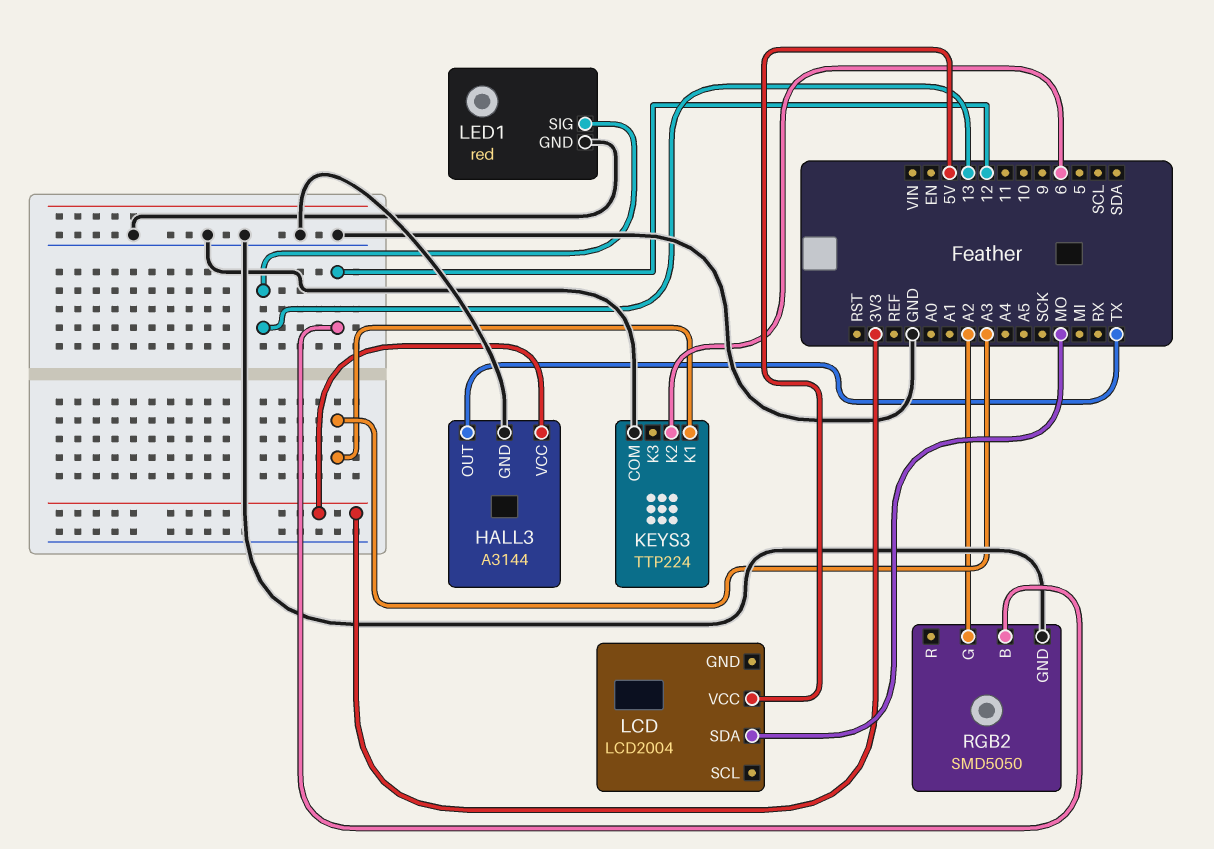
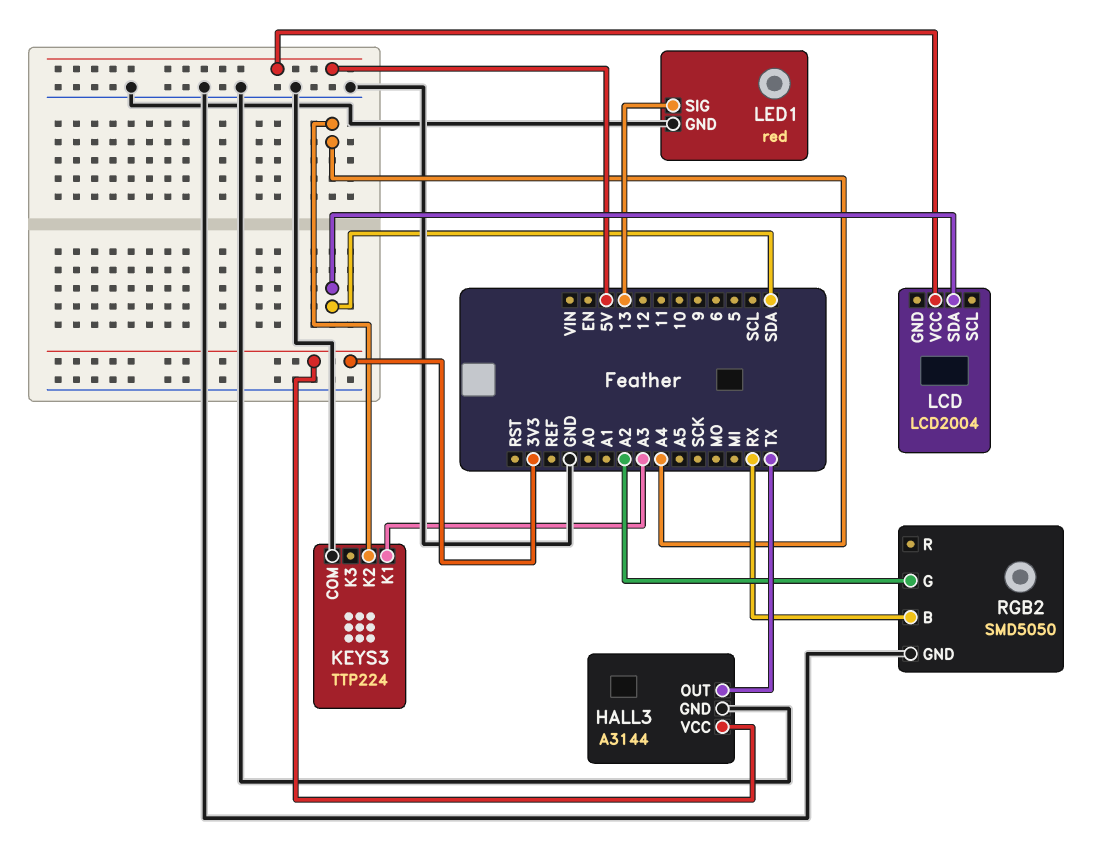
KEYS3 pin K2: 6 -> A4
LCD pin SDA: MO -> SDA
RGB2 pin B: 12 -> RX

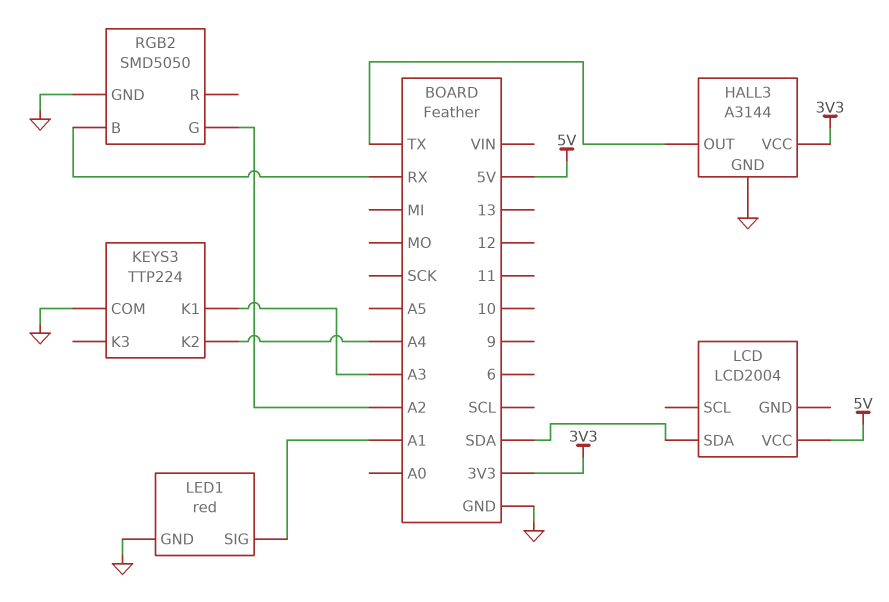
LED1 pin SIG: 13 -> A1

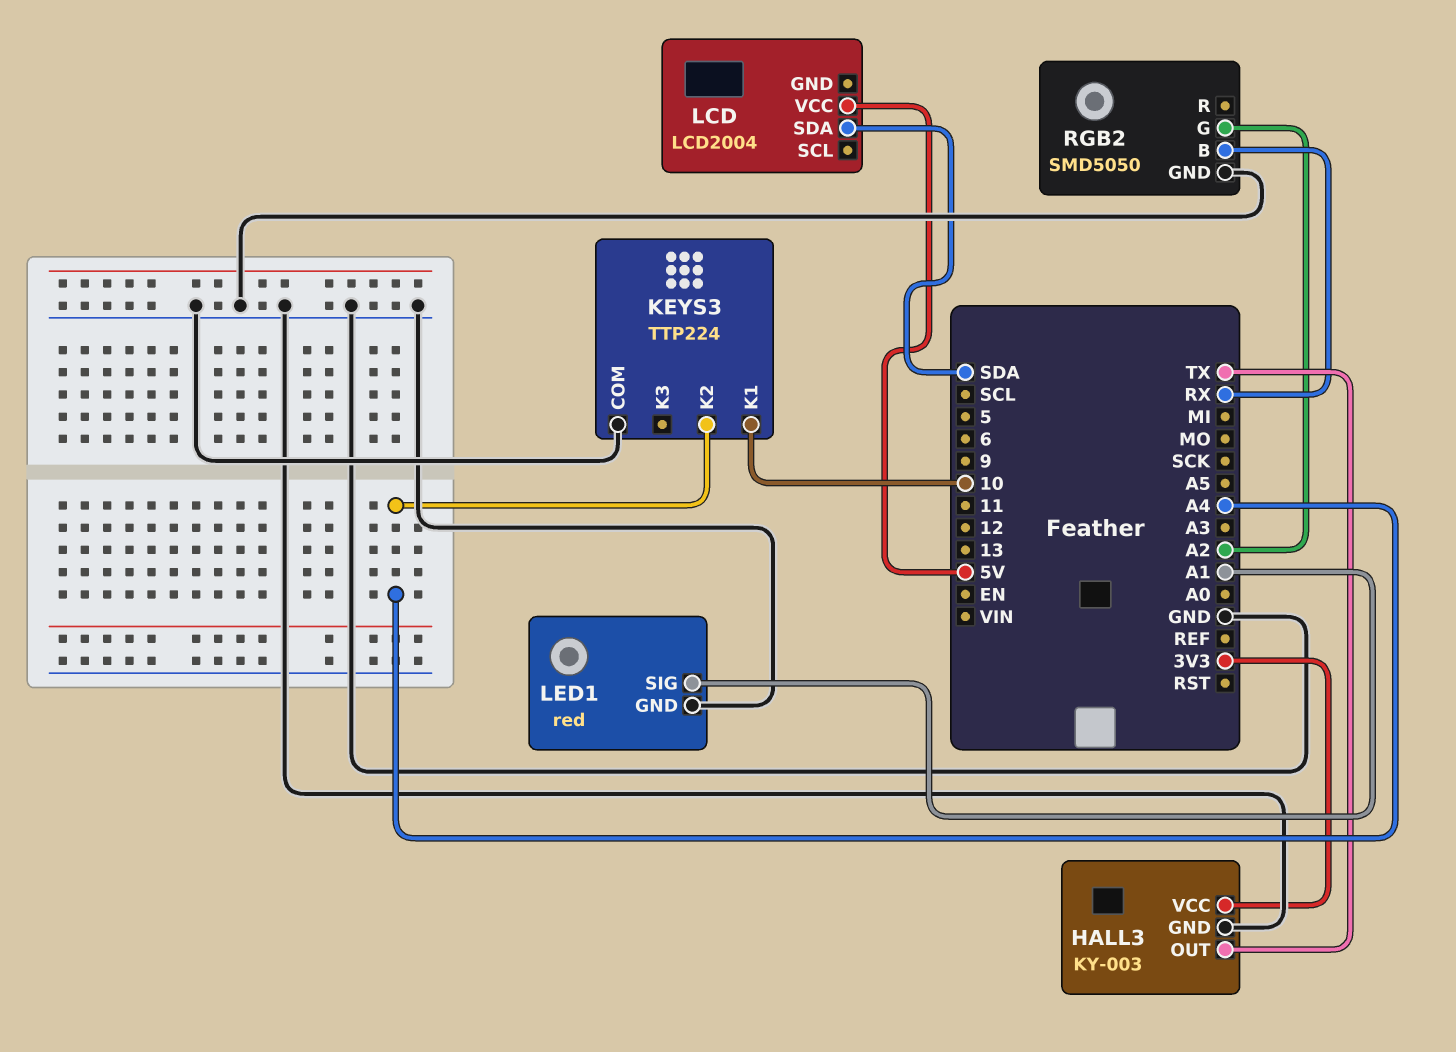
HALL3: A3144 -> KY-003
KEYS3 pin K1: A3 -> 10

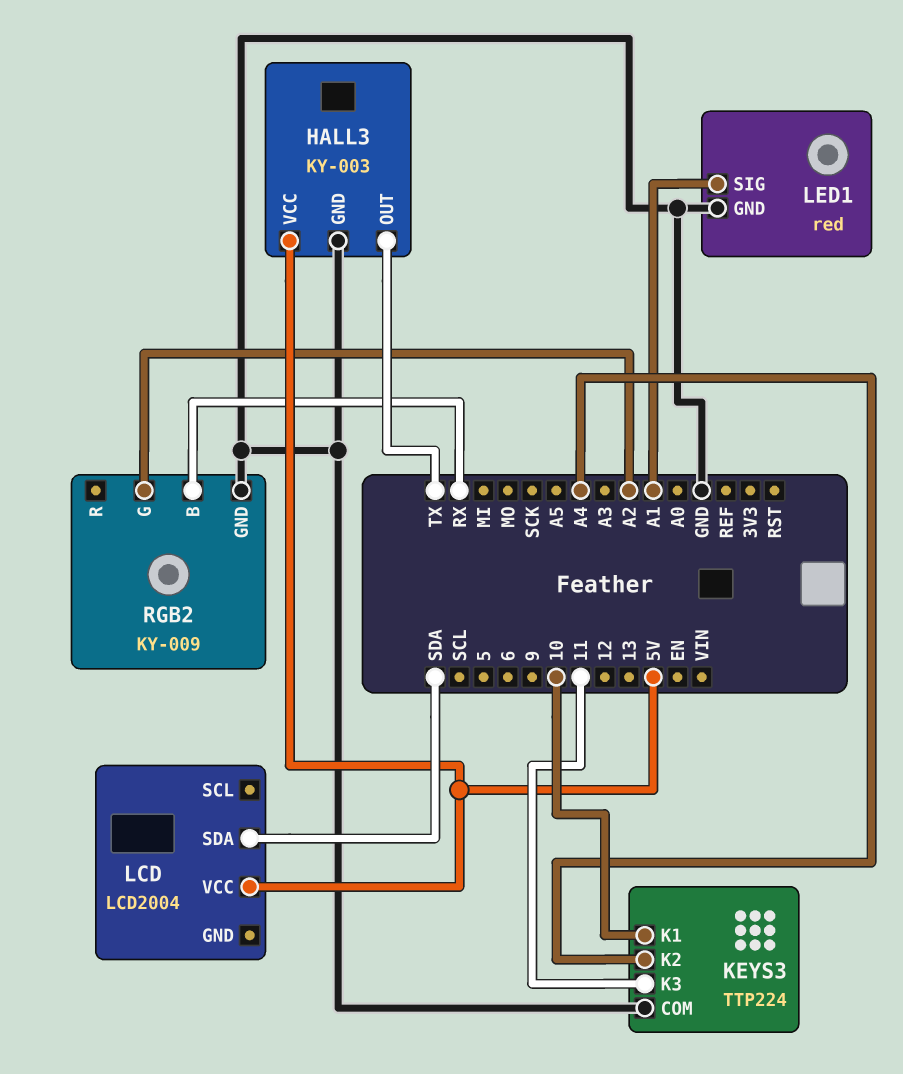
HALL3 pin VCC: 3V3 -> 5V
KEYS3 pin K3: none -> 11
RGB2: SMD5050 -> KY-009

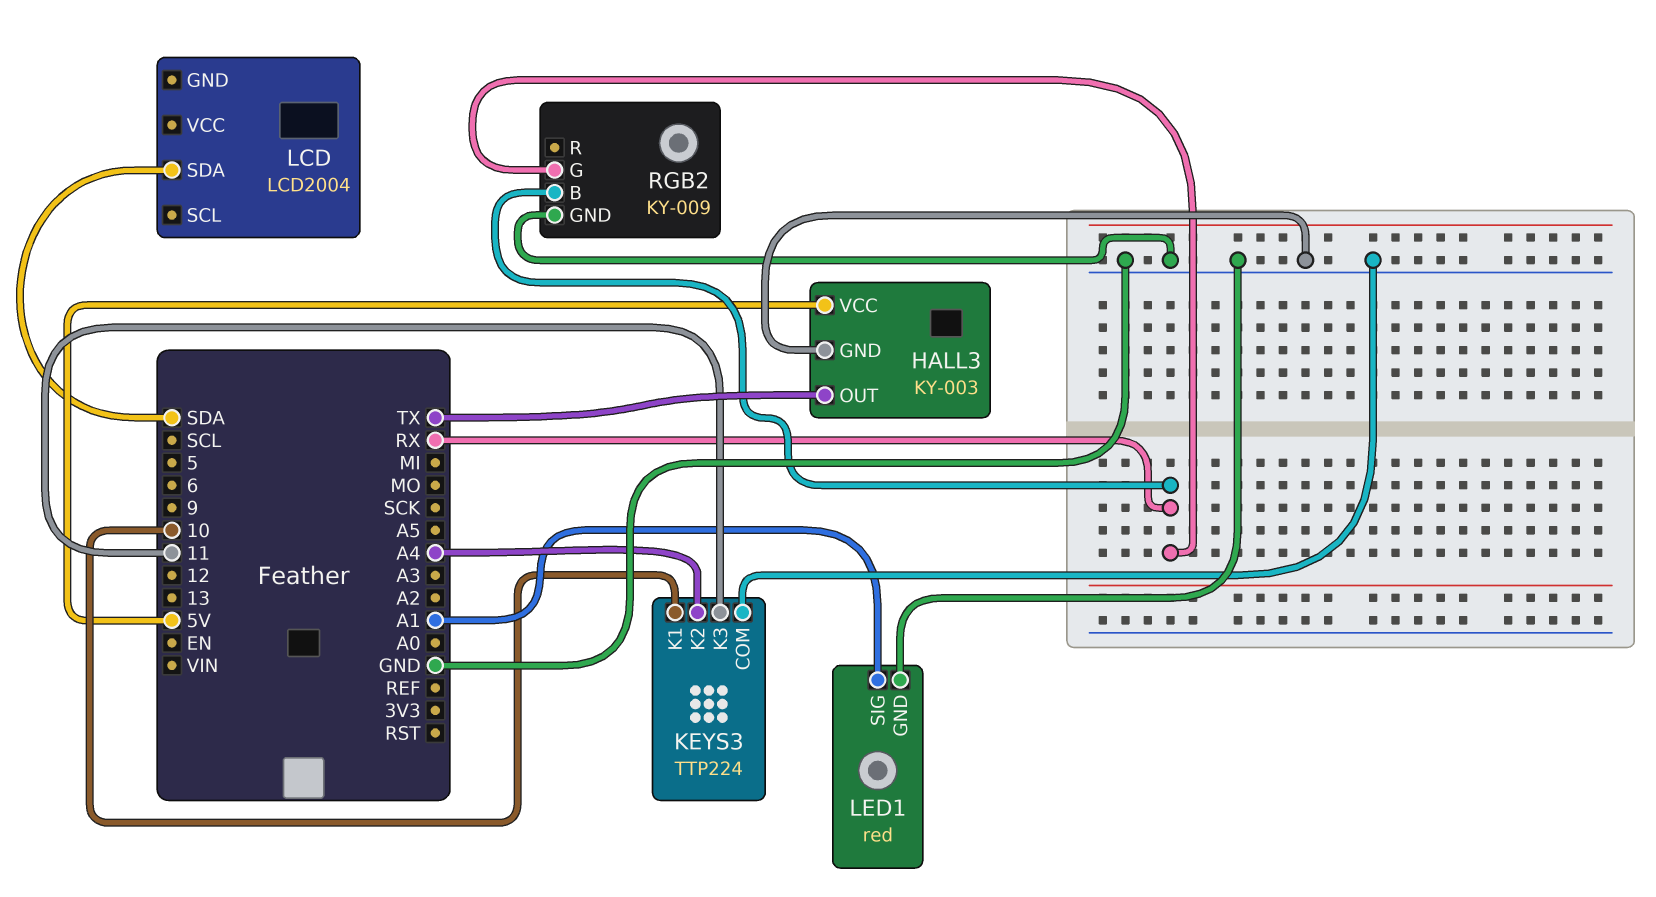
LCD pin VCC: 5V -> none
RGB2 pin G: A2 -> RX

